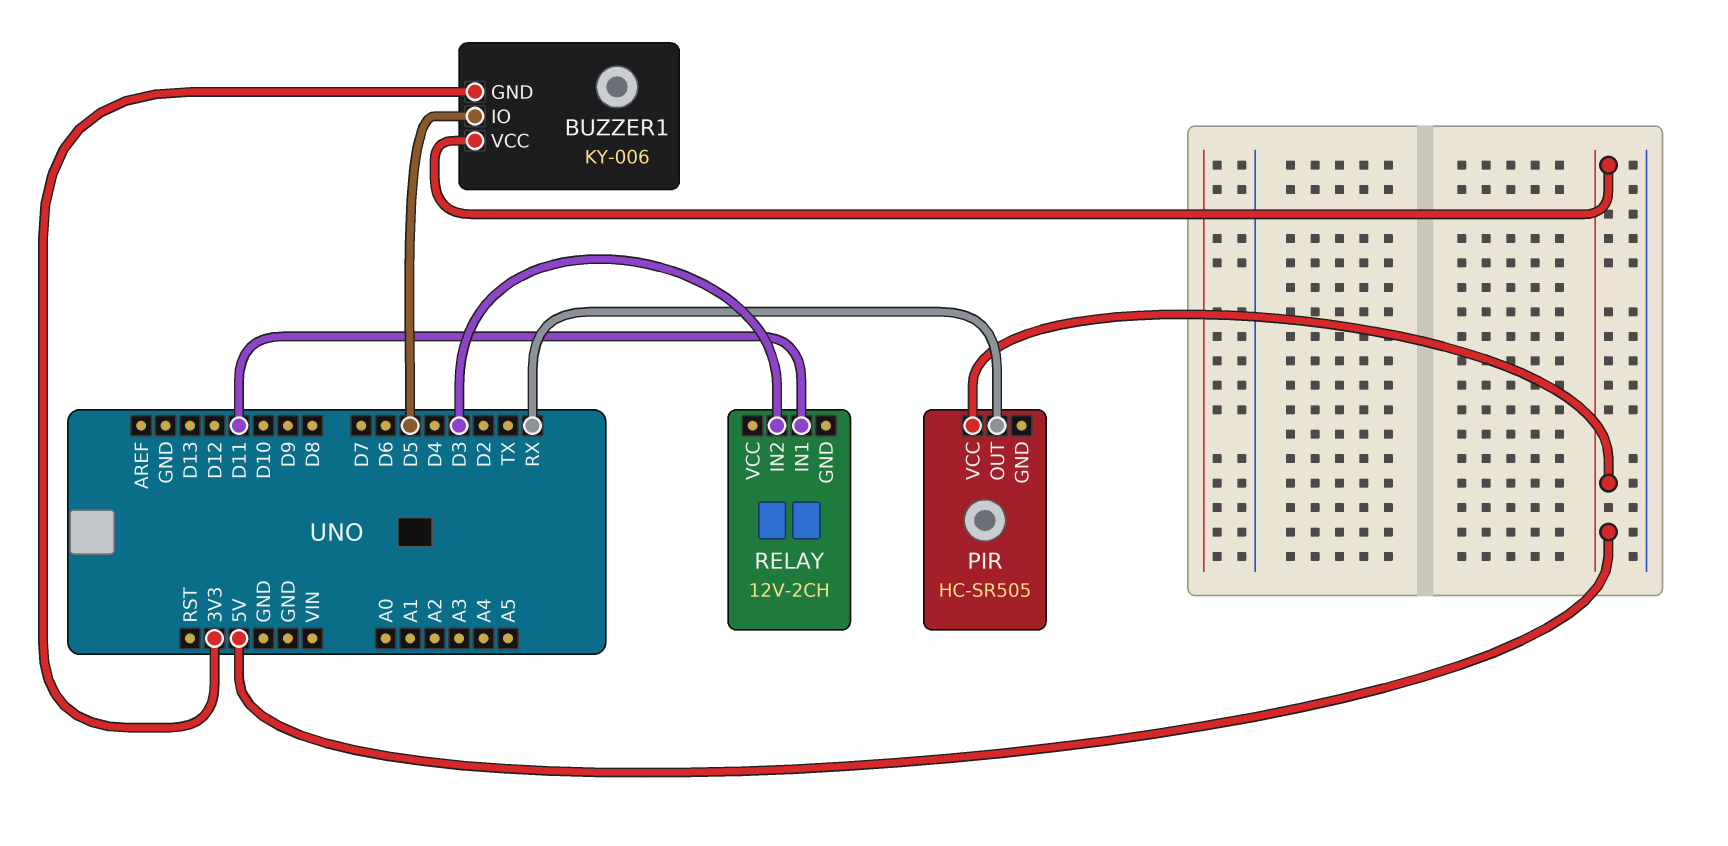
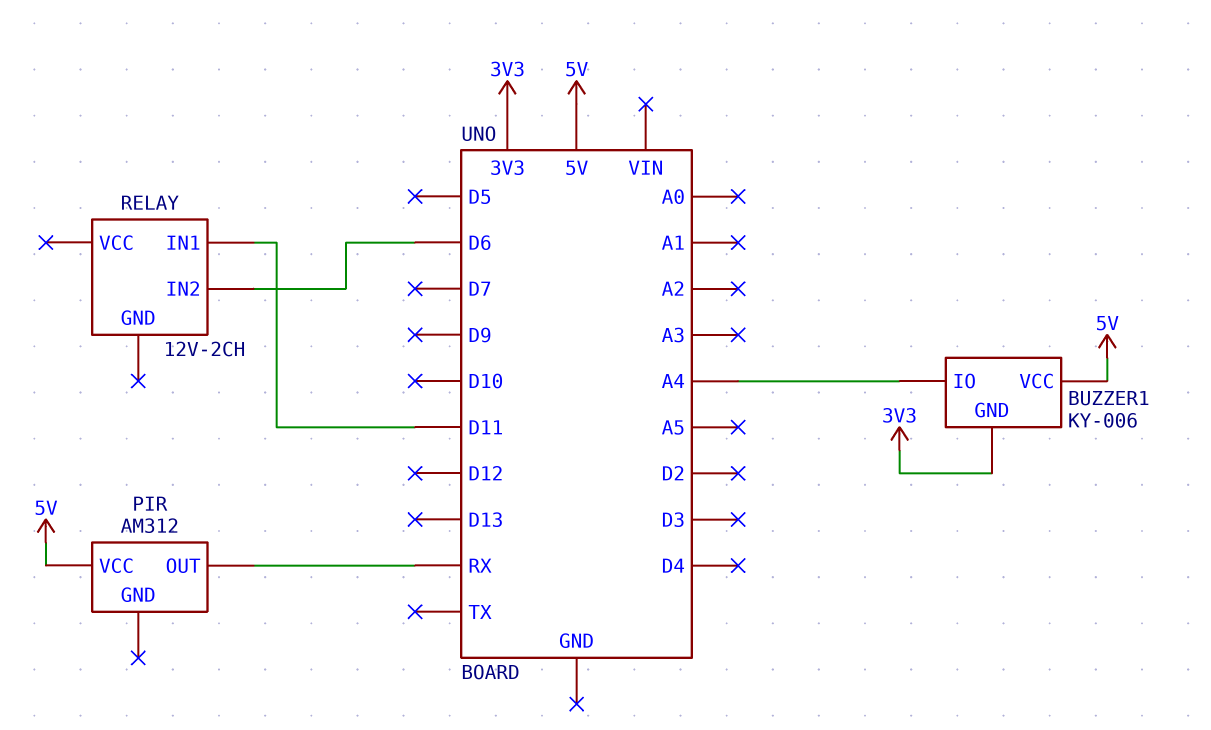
BUZZER1 pin IO: D5 -> A4
PIR: HC-SR505 -> AM312
RELAY pin IN2: D3 -> D6

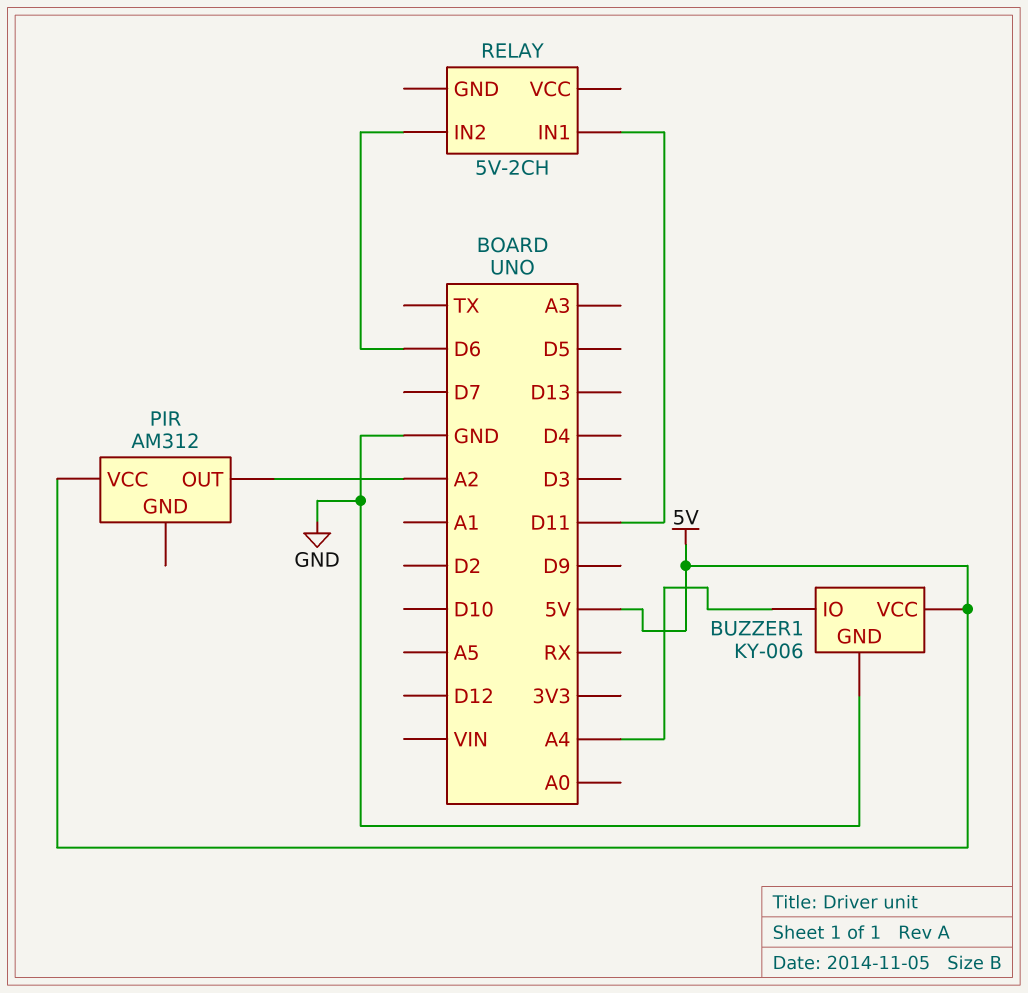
BUZZER1 pin GND: 3V3 -> GND
PIR pin OUT: RX -> A2
RELAY: 12V-2CH -> 5V-2CH

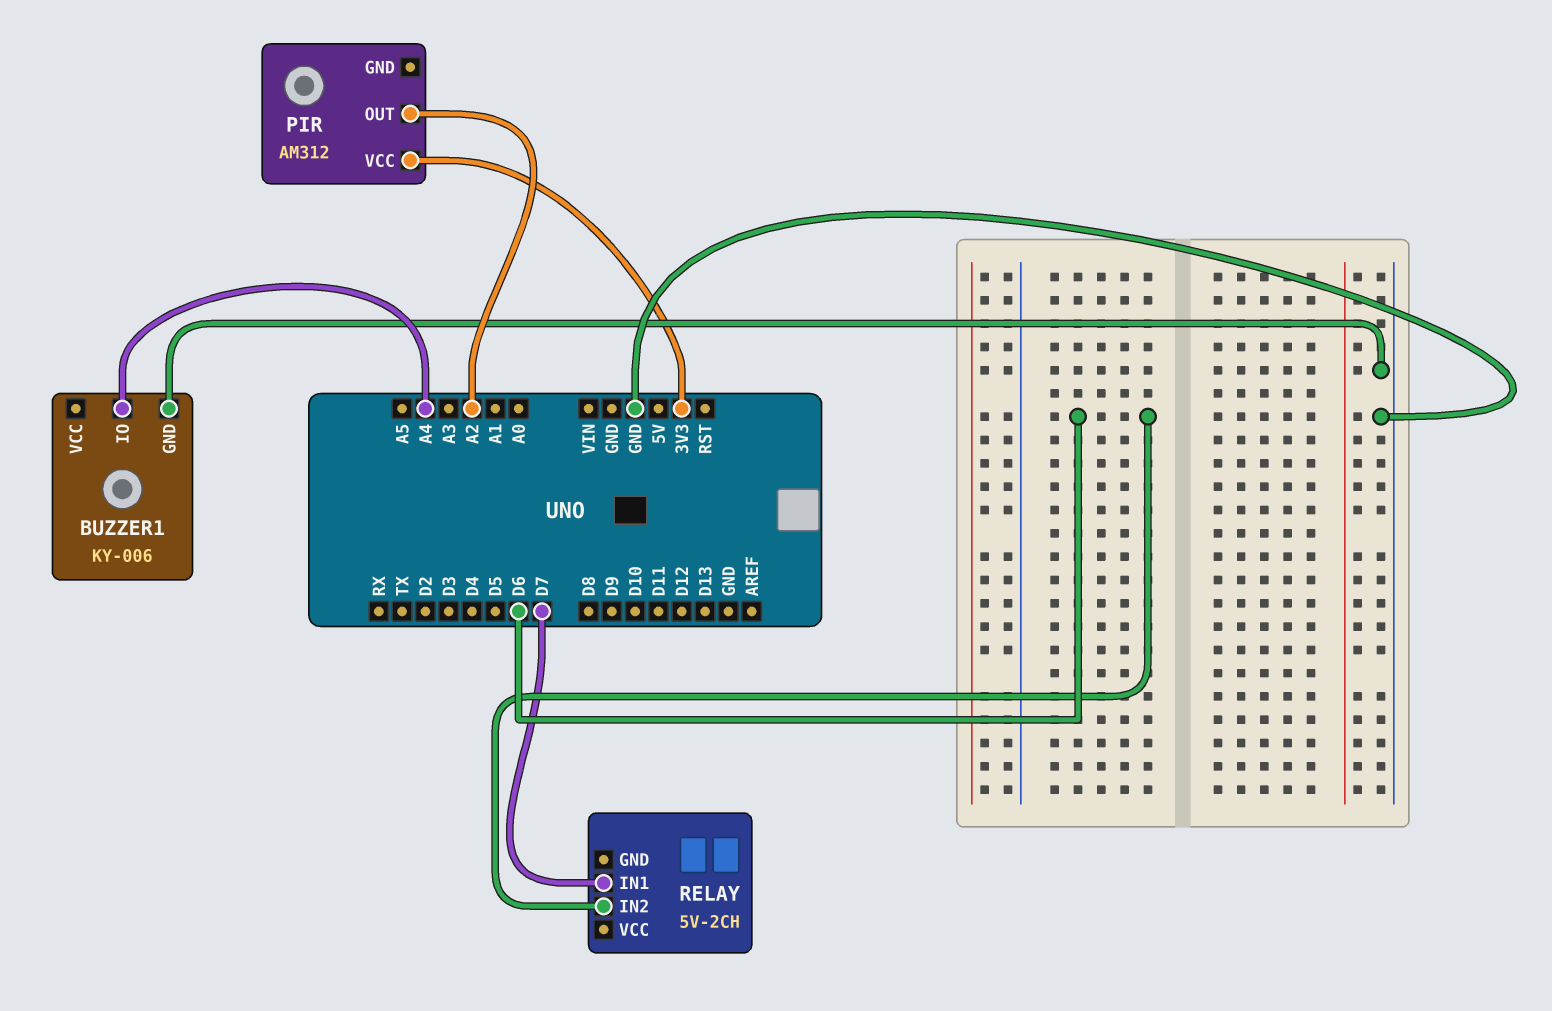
BUZZER1 pin VCC: 5V -> none
PIR pin VCC: 5V -> 3V3
RELAY pin IN1: D11 -> D7

